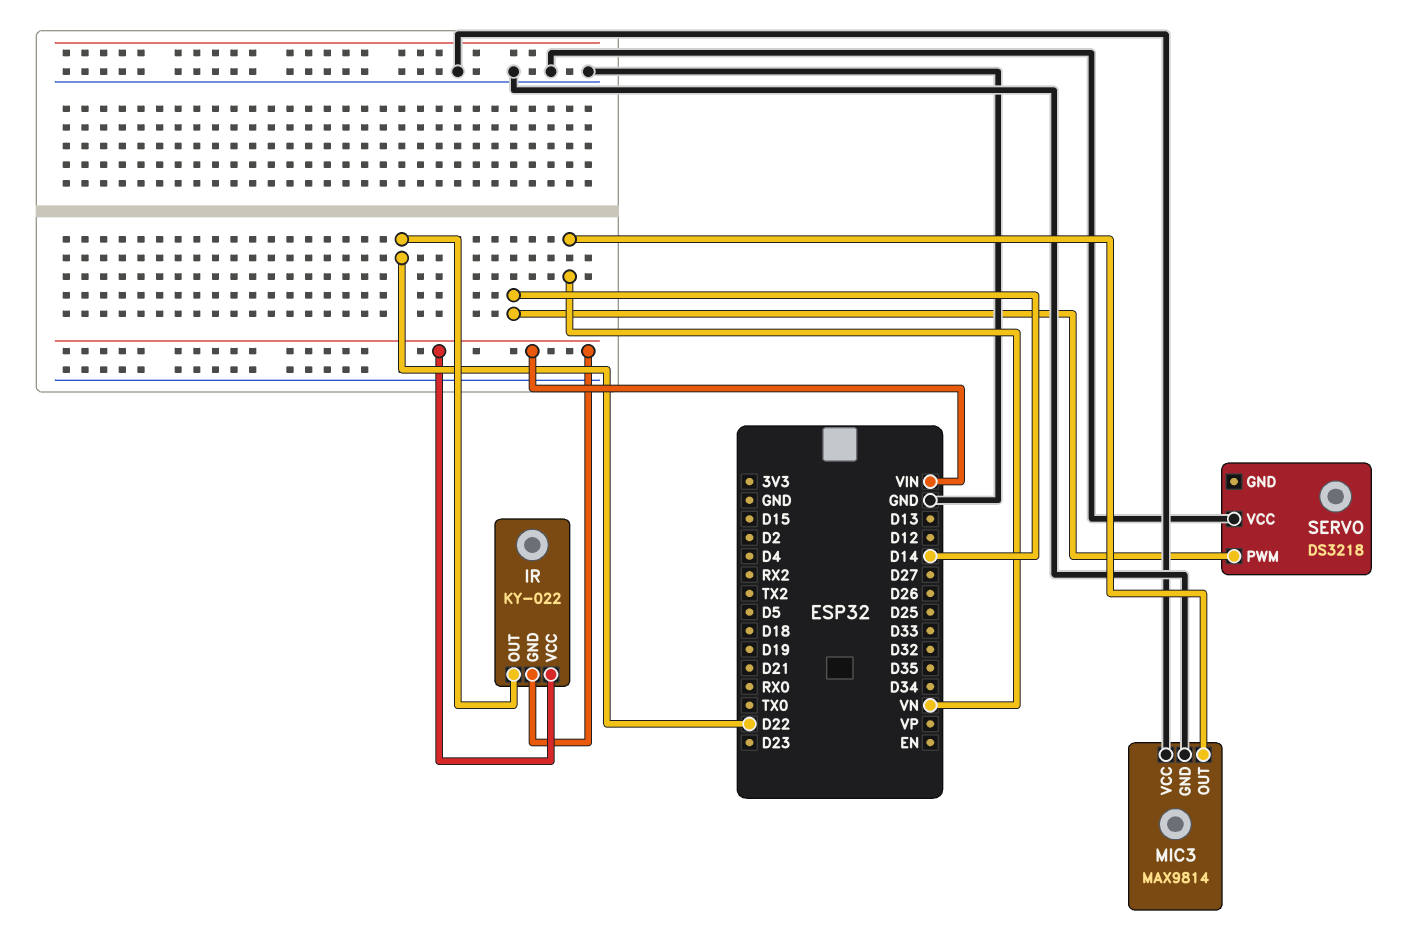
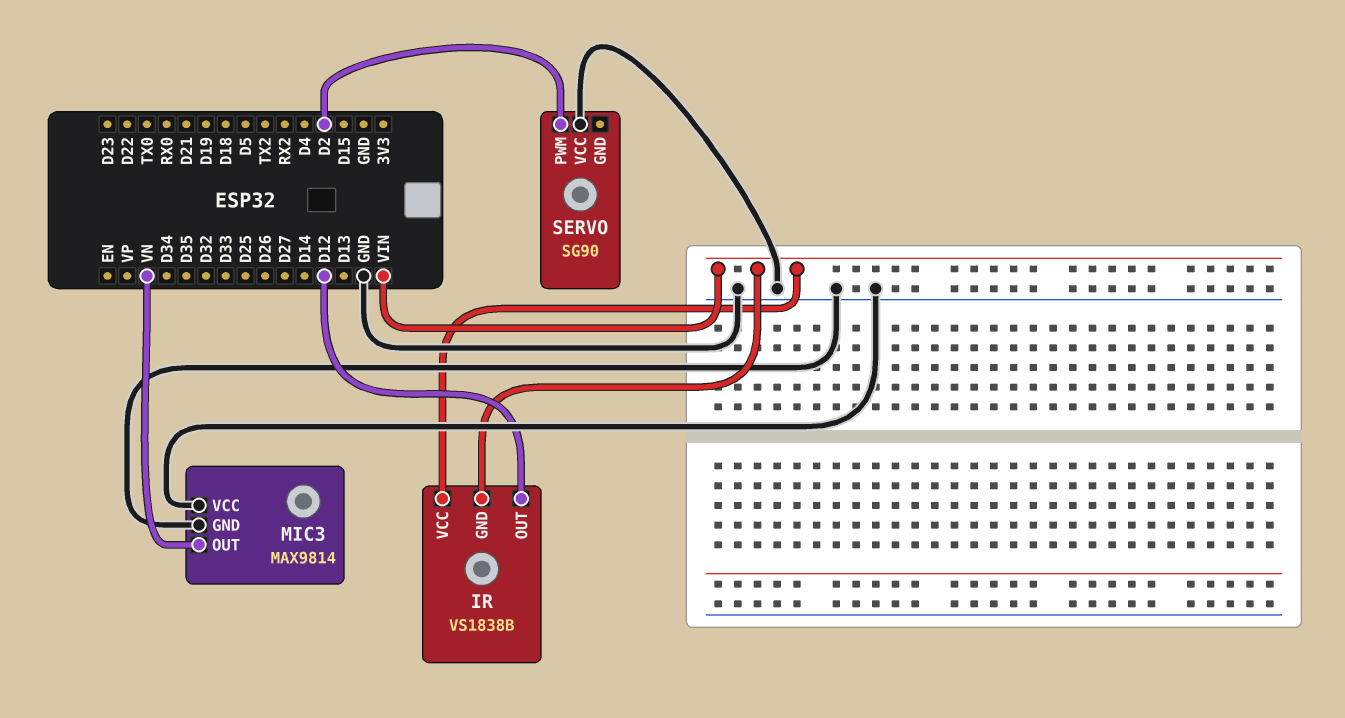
IR: KY-022 -> VS1838B
IR pin OUT: D22 -> D12
SERVO: DS3218 -> SG90
SERVO pin PWM: D14 -> D2

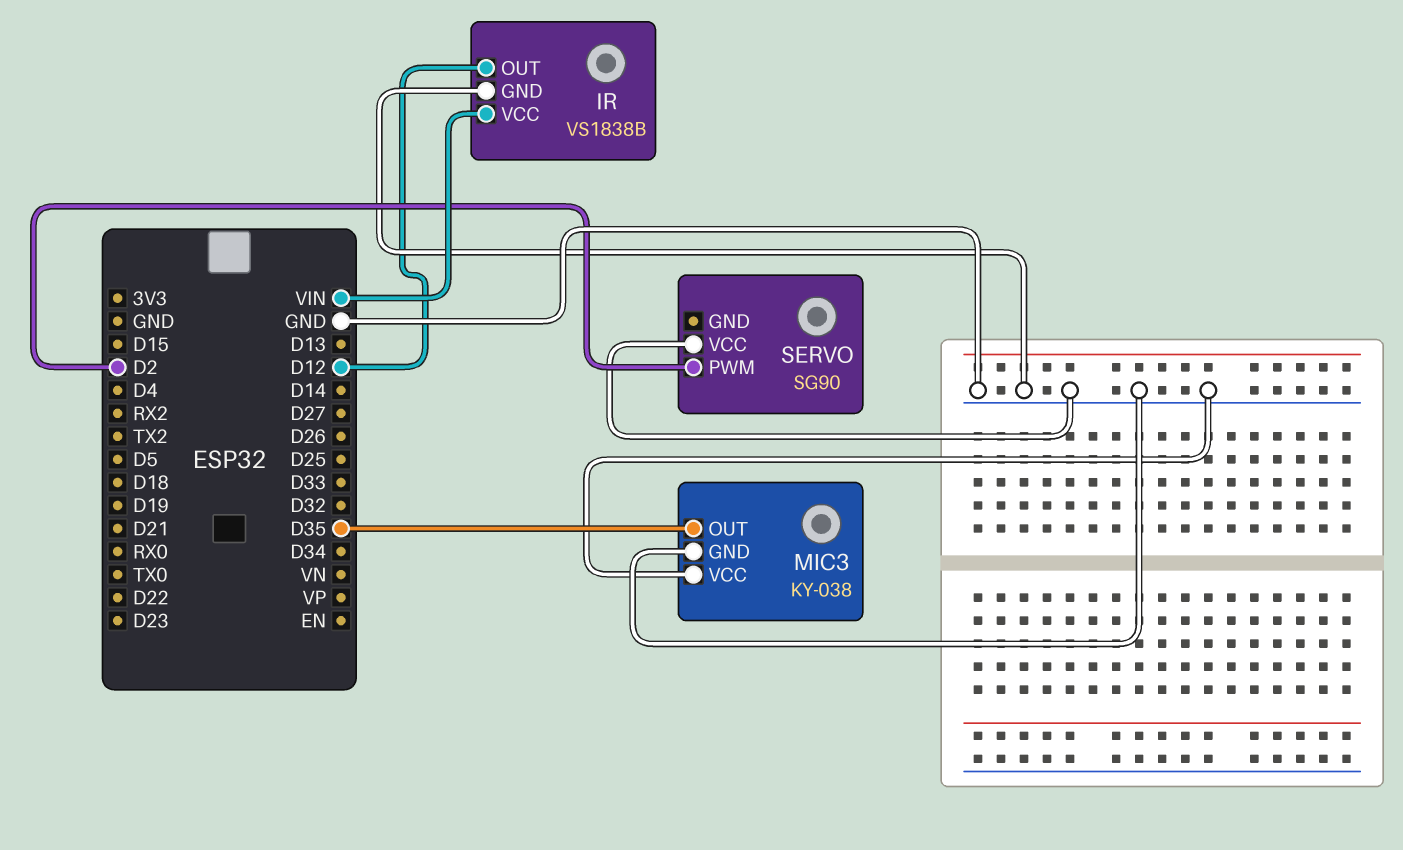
IR pin GND: VIN -> GND
MIC3: MAX9814 -> KY-038
MIC3 pin OUT: VN -> D35

